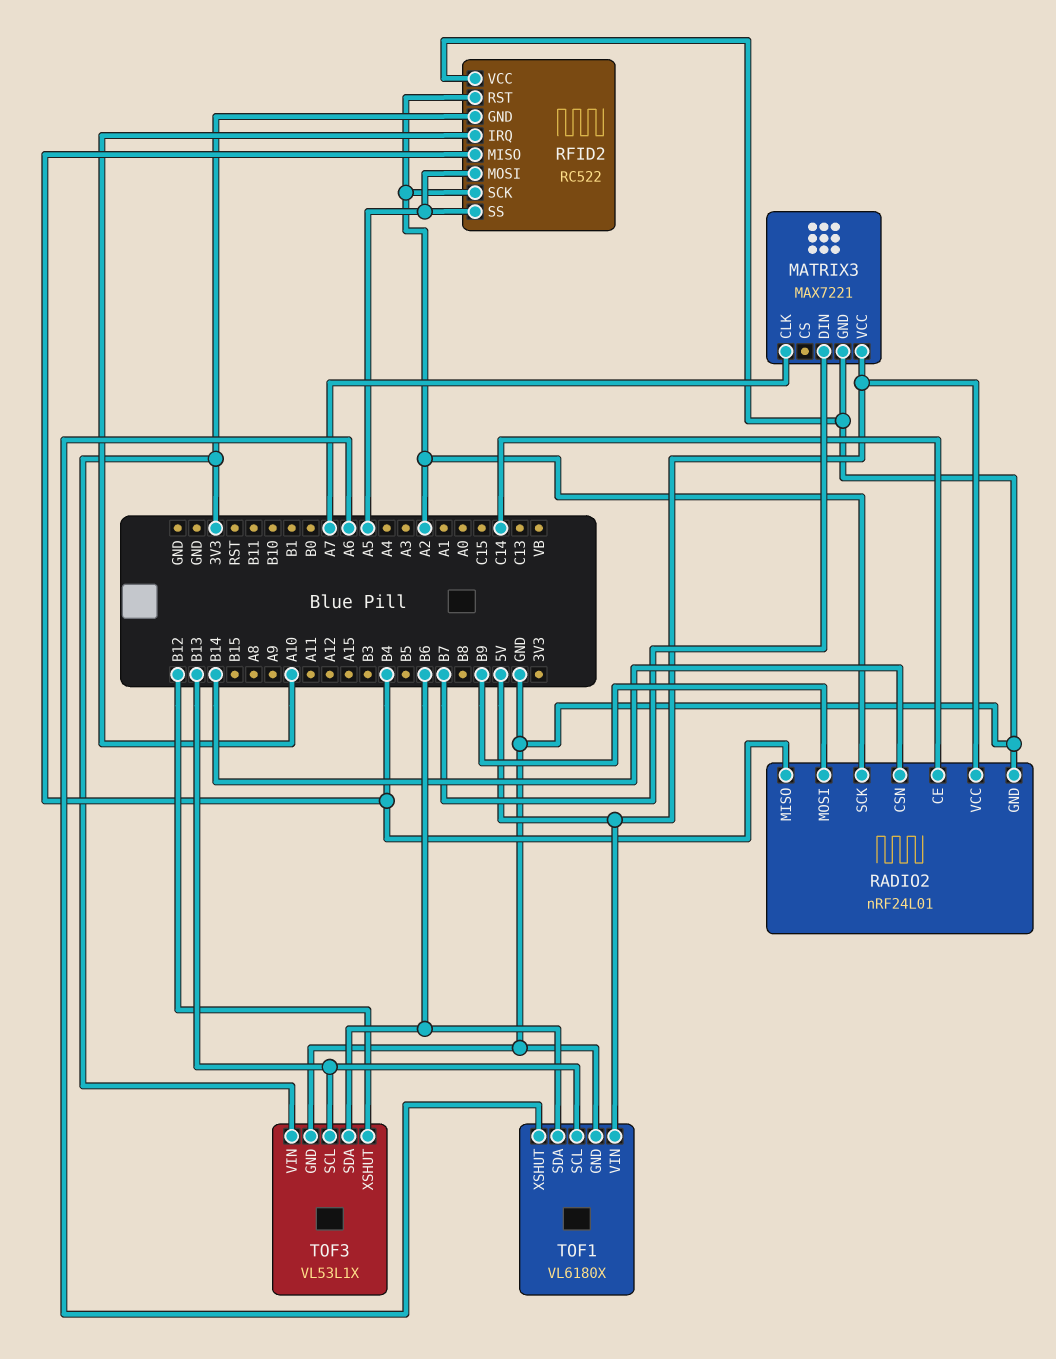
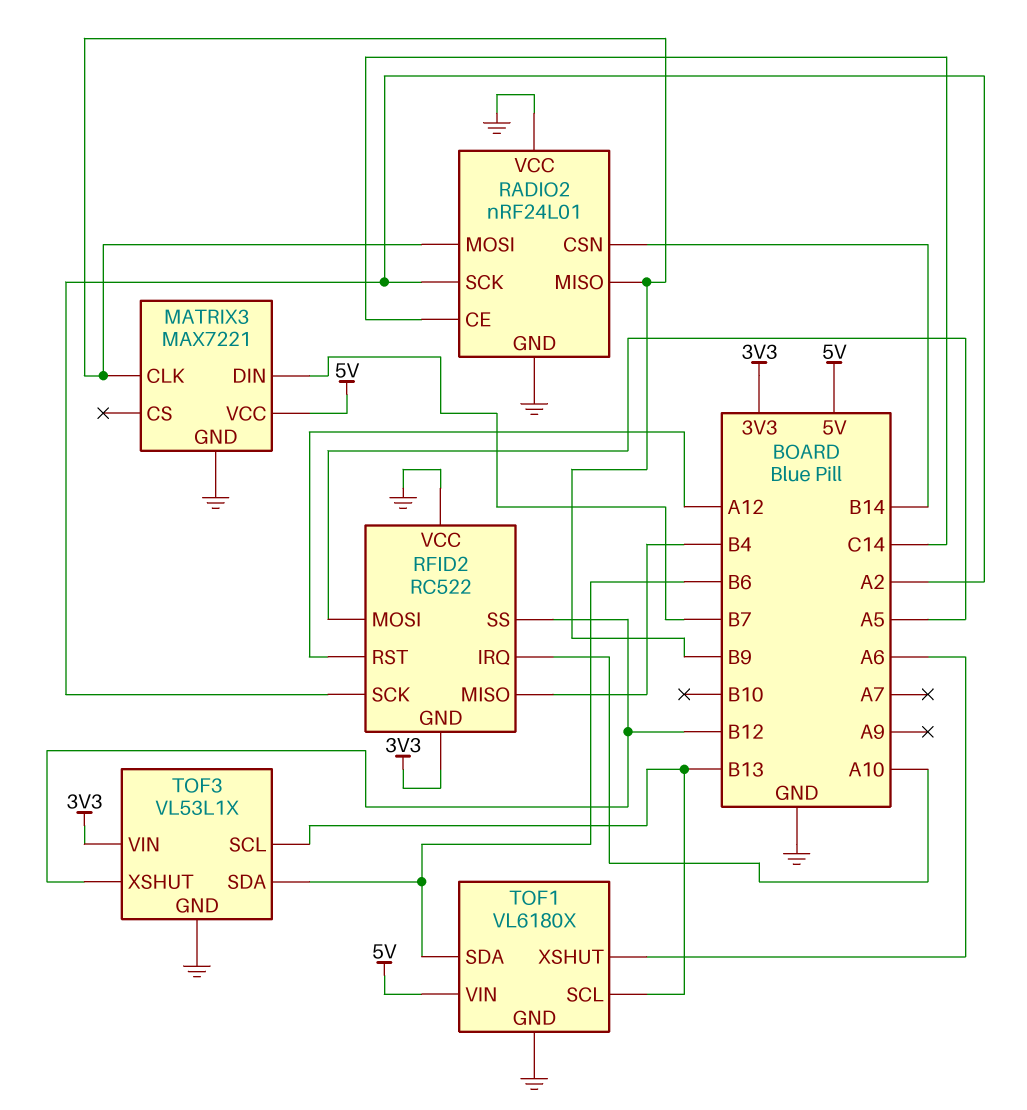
MATRIX3 pin CLK: A7 -> B9
RADIO2 pin MISO: B4 -> B9
RADIO2 pin VCC: 5V -> GND
RFID2 pin RST: A2 -> A12
RFID2 pin SS: A5 -> B12

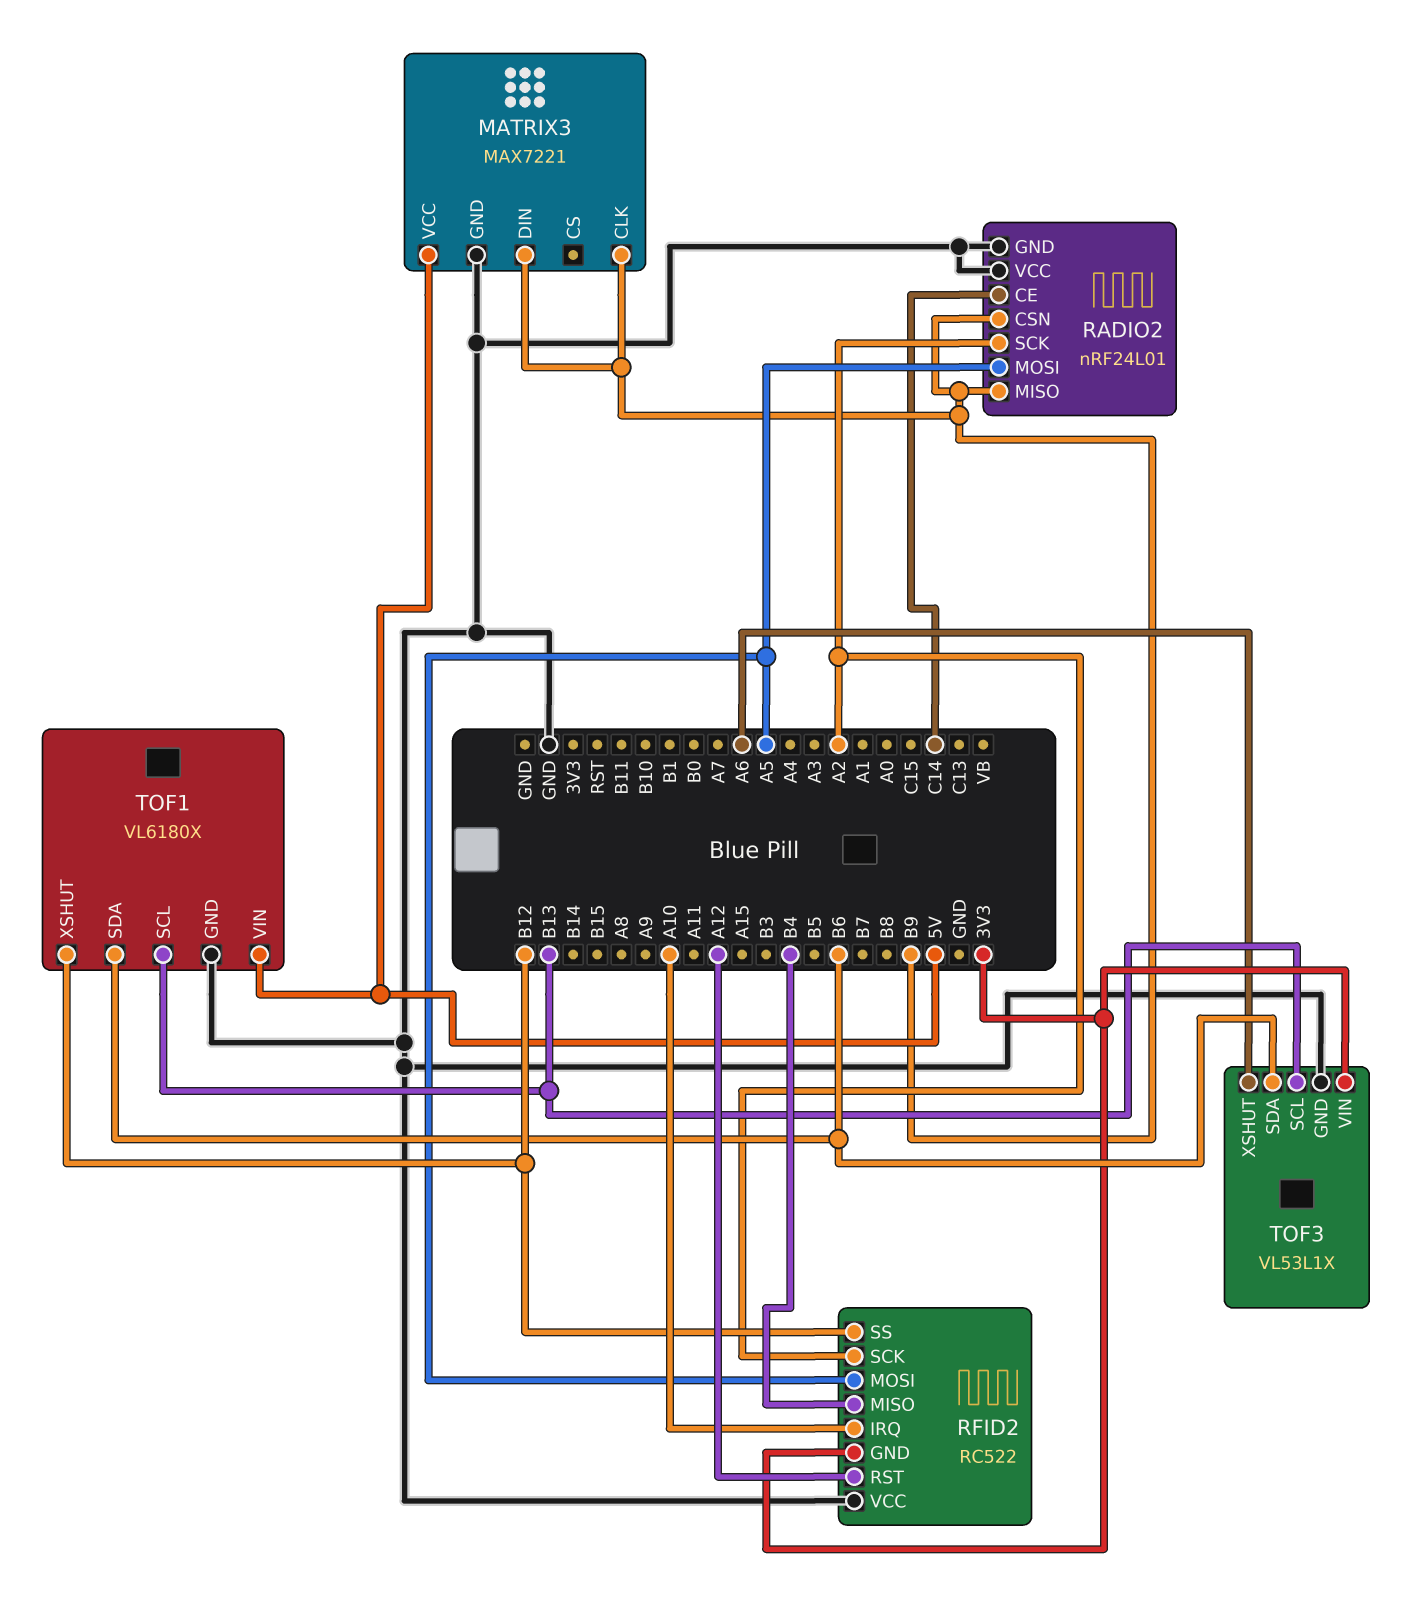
MATRIX3 pin DIN: B7 -> B9
RADIO2 pin CSN: B14 -> B9
RADIO2 pin MOSI: B9 -> A5
TOF1 pin XSHUT: A6 -> B12
TOF3 pin XSHUT: B12 -> A6

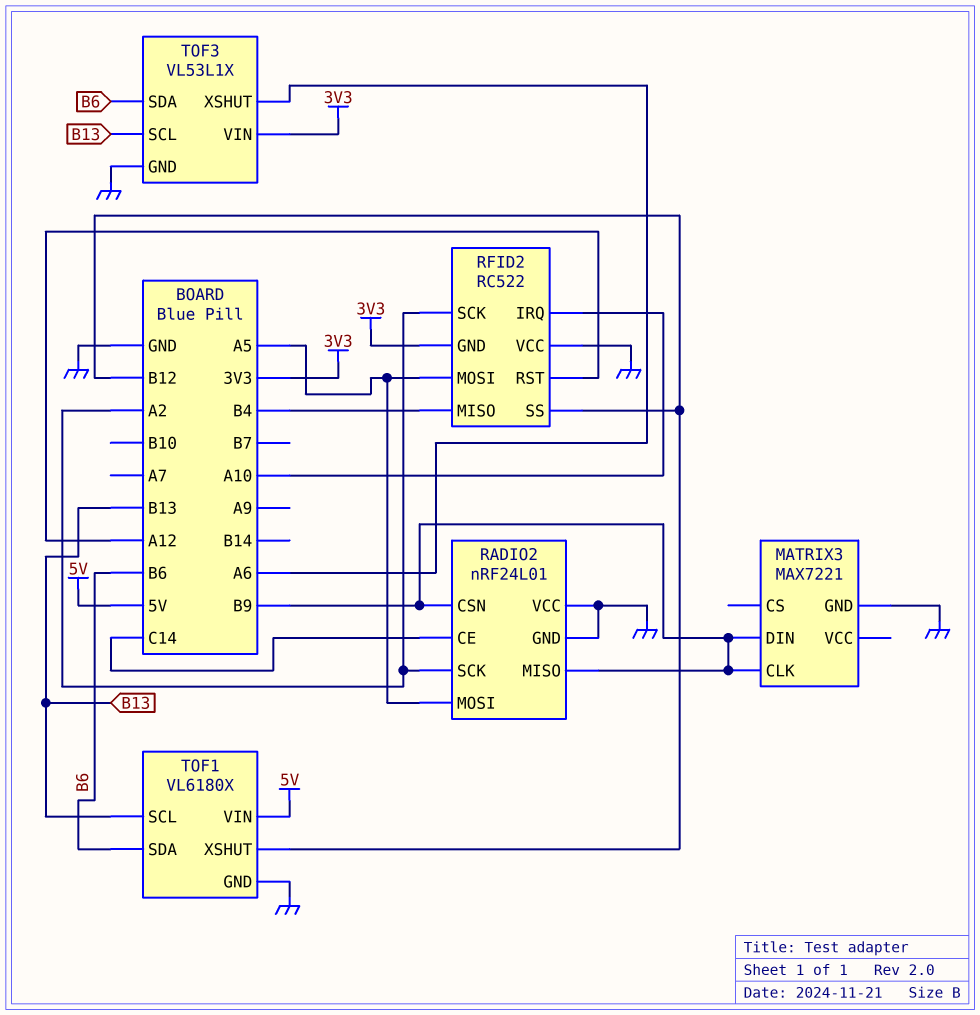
MATRIX3 pin VCC: 5V -> none

